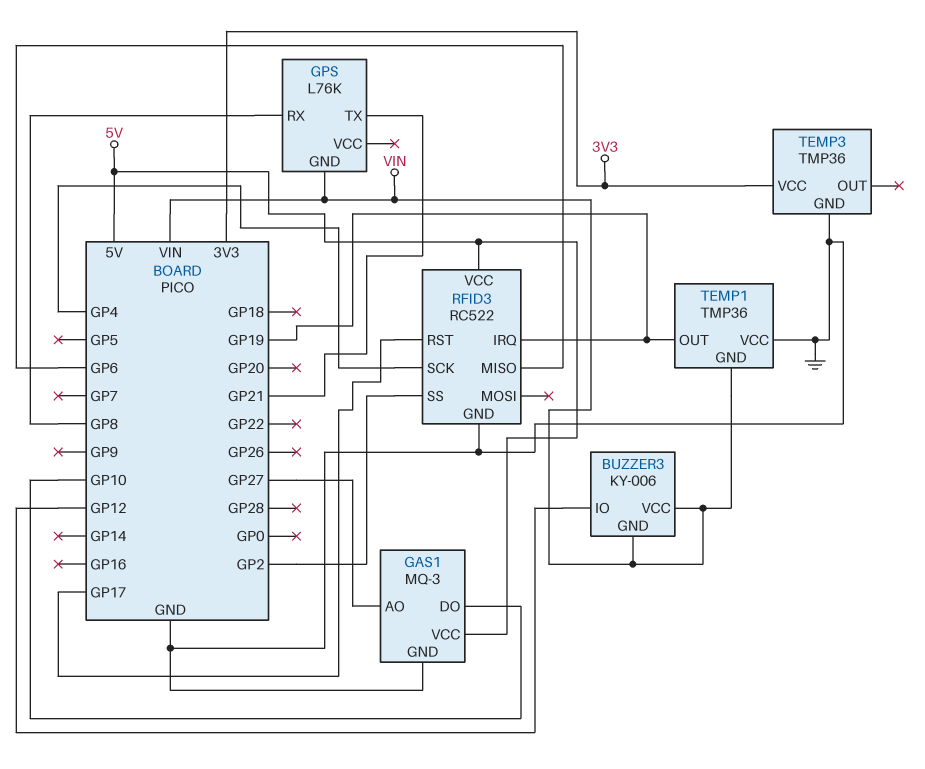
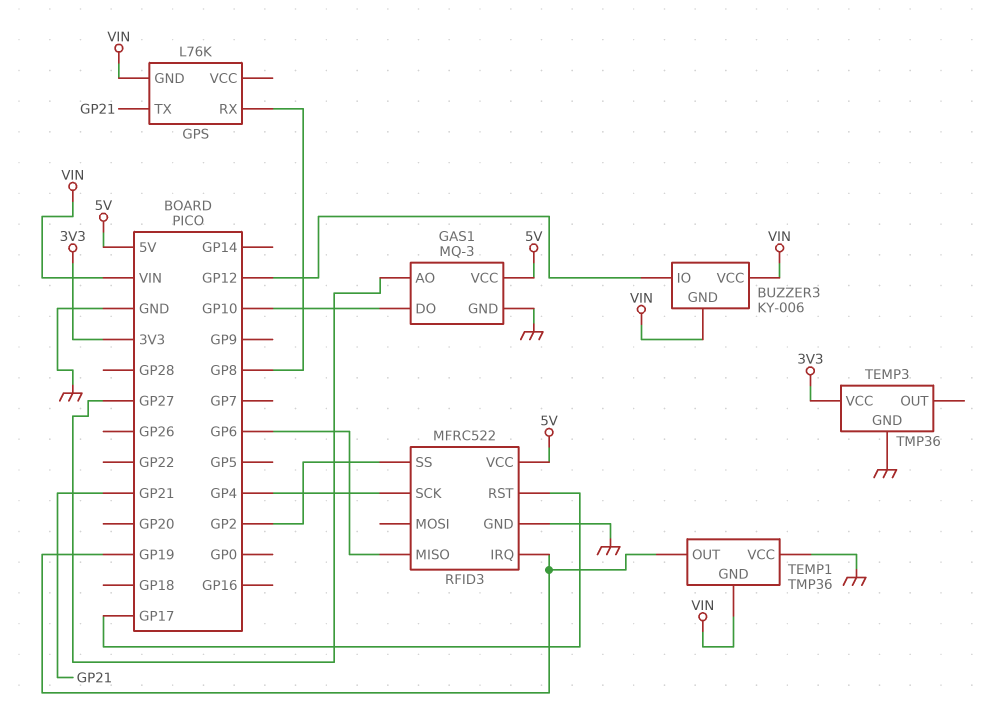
RFID3: RC522 -> MFRC522

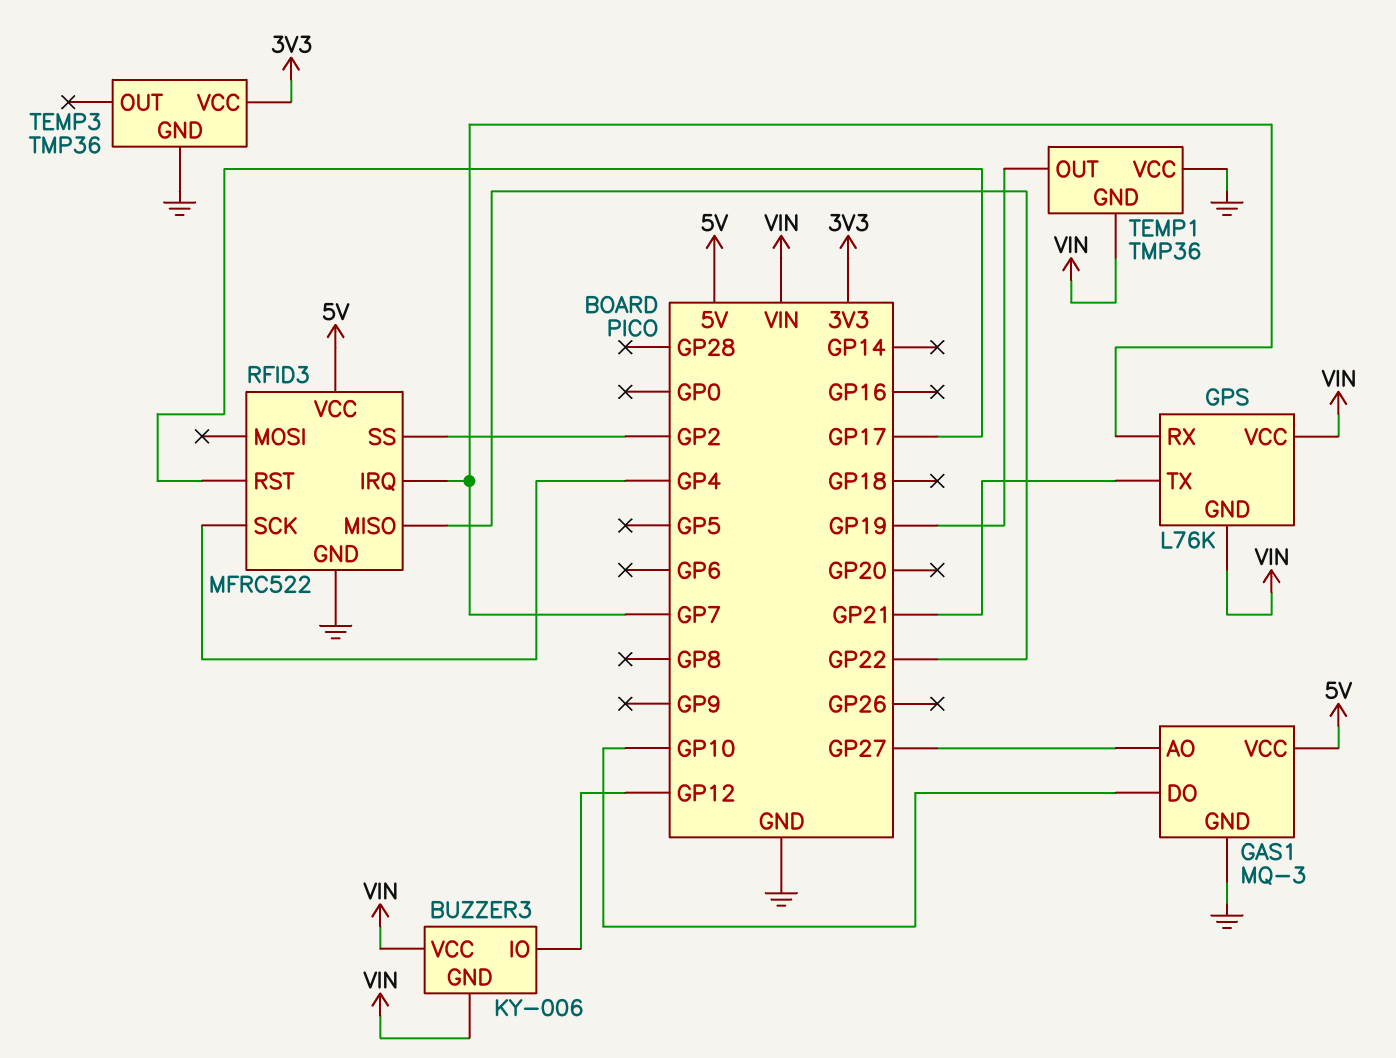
GPS pin RX: GP8 -> GP7
GPS pin VCC: none -> VIN
RFID3 pin IRQ: GP19 -> GP7
RFID3 pin MISO: GP6 -> GP22

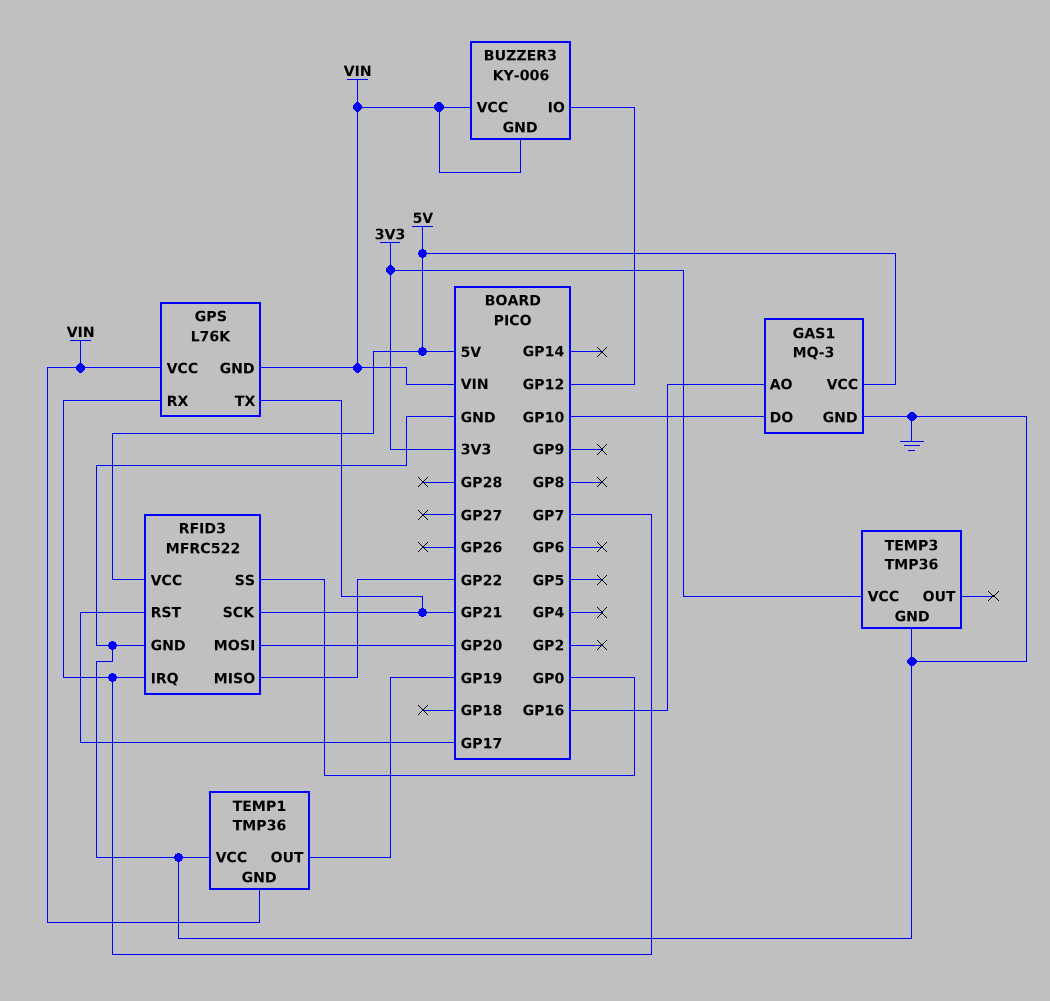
GAS1 pin AO: GP27 -> GP16
RFID3 pin MOSI: none -> GP20
RFID3 pin SCK: GP4 -> GP21
RFID3 pin SS: GP2 -> GP0

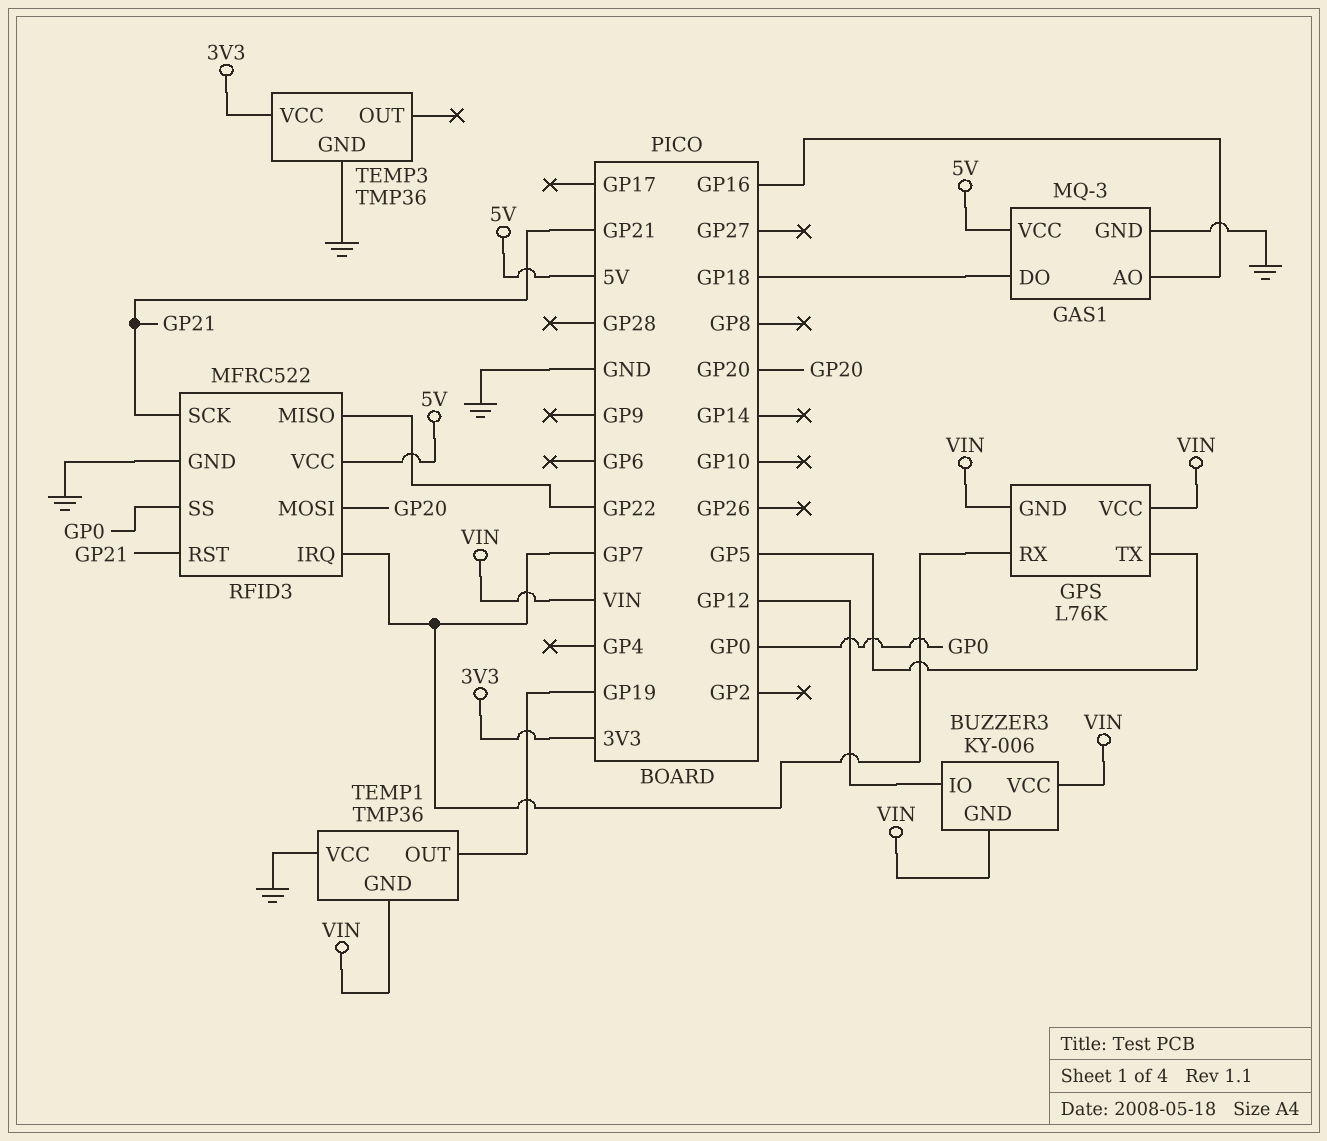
GAS1 pin DO: GP10 -> GP18
GPS pin TX: GP21 -> GP5
RFID3 pin RST: GP17 -> GP21

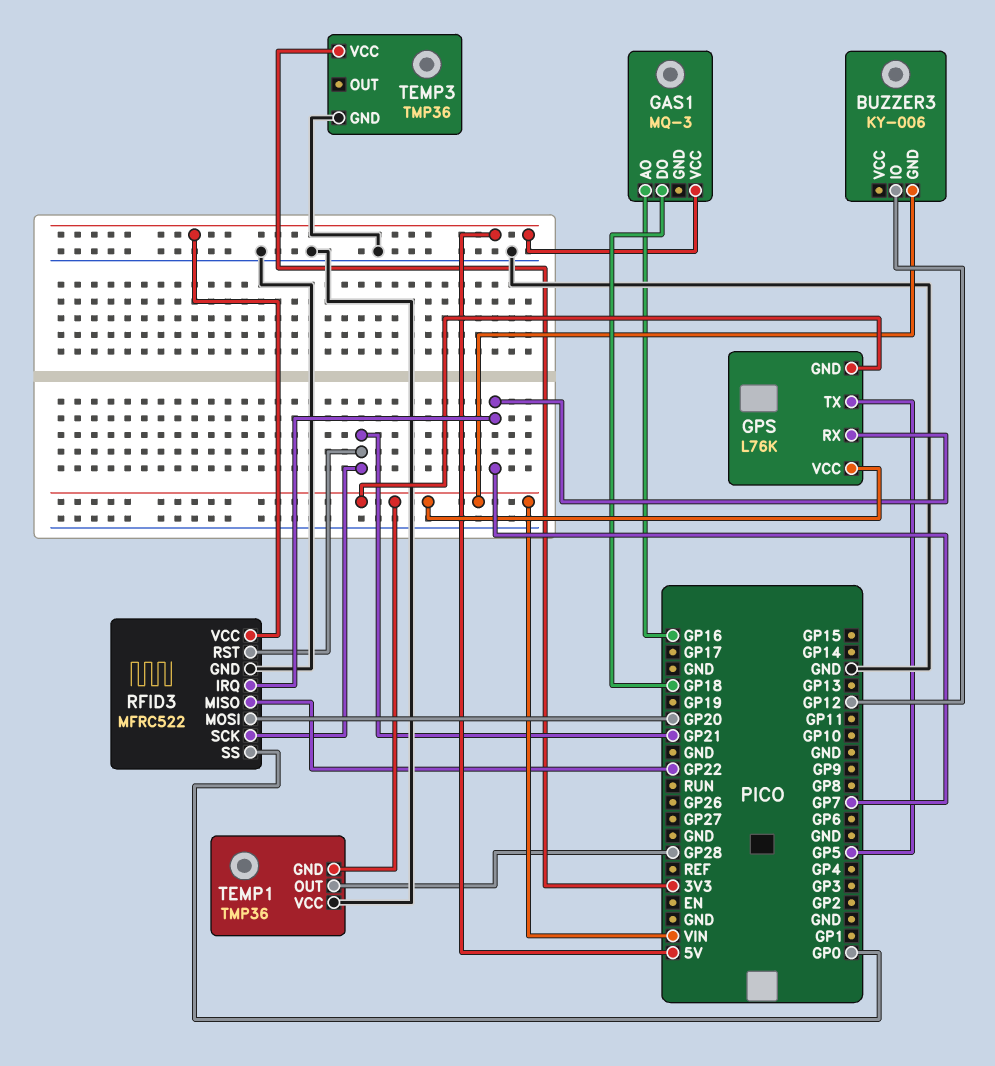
BUZZER3 pin VCC: VIN -> none
GAS1 pin GND: GND -> none
TEMP1 pin OUT: GP19 -> GP28

